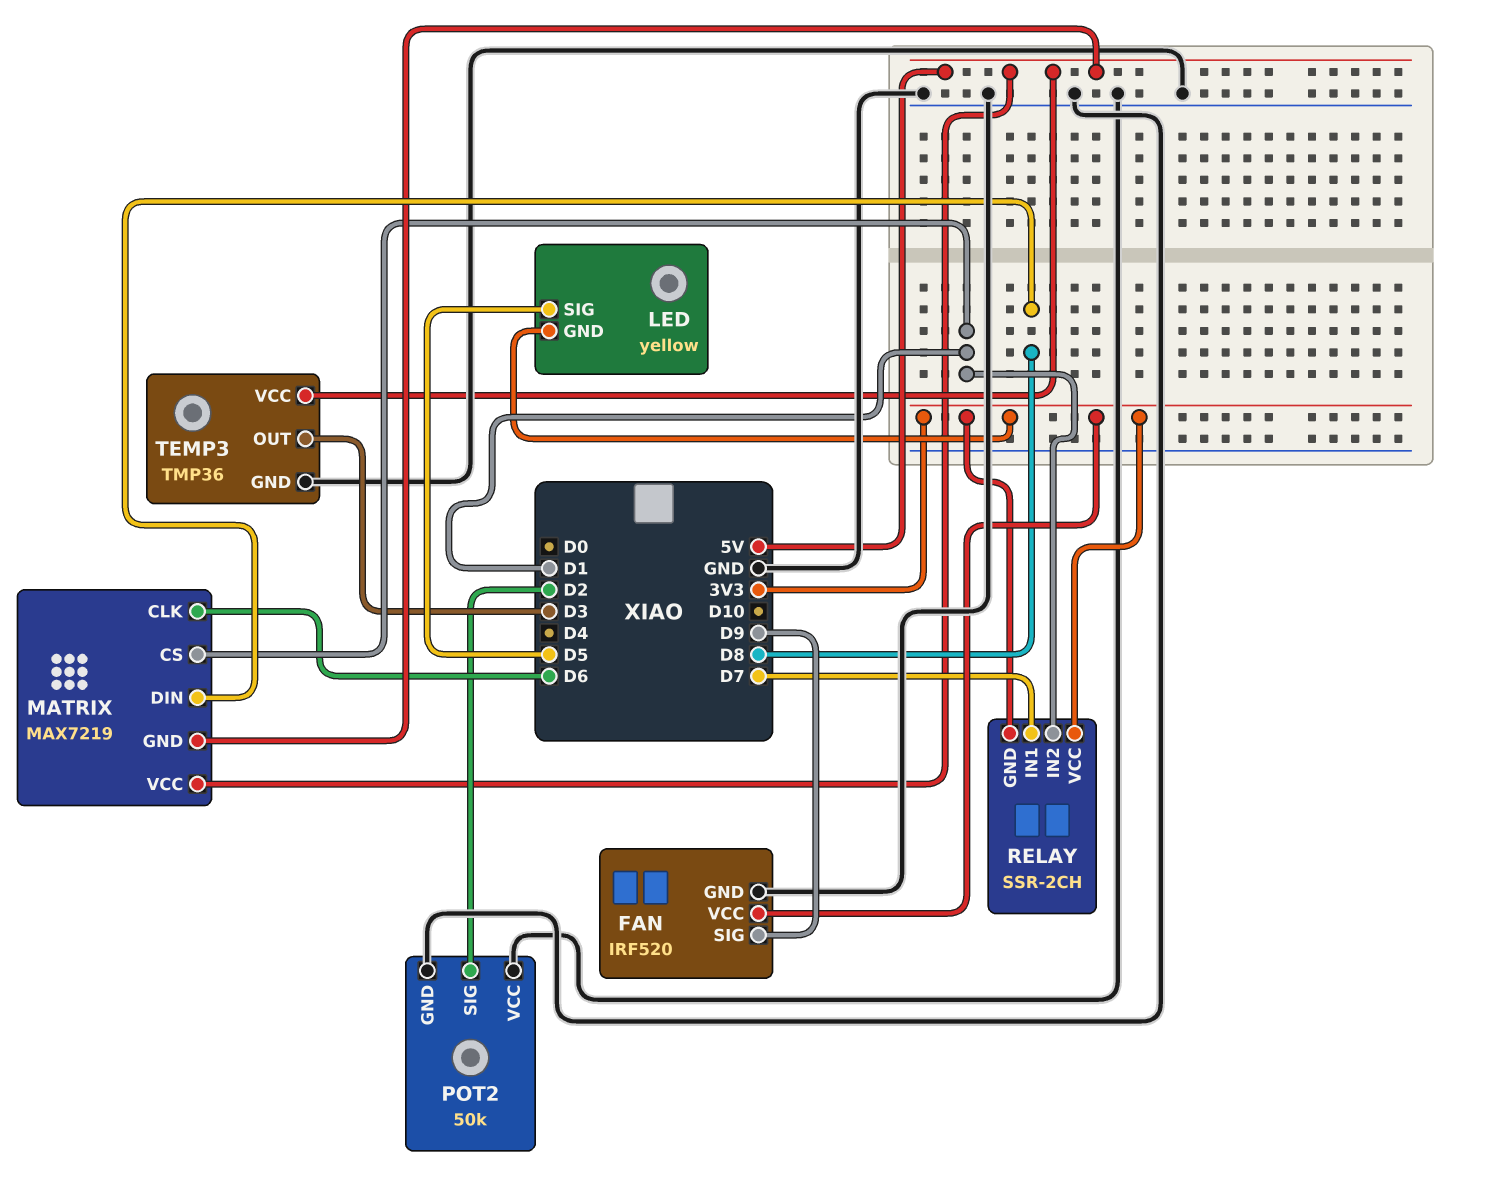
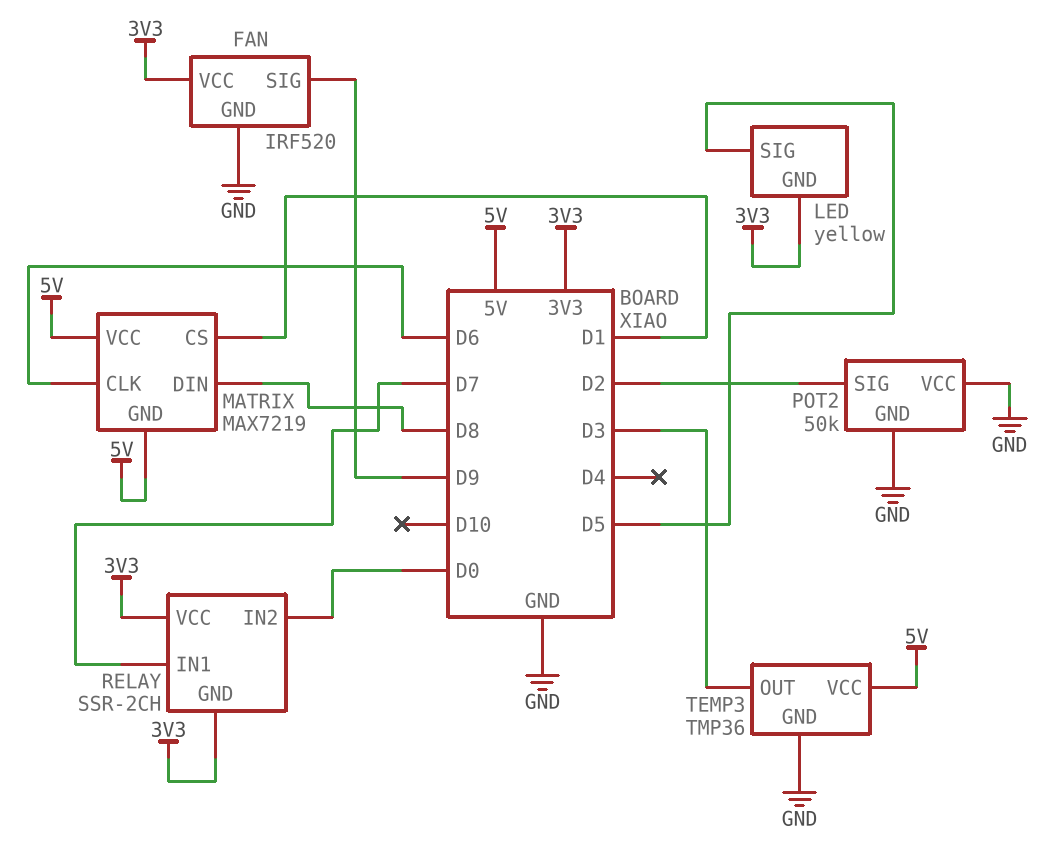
RELAY pin IN2: D1 -> D0

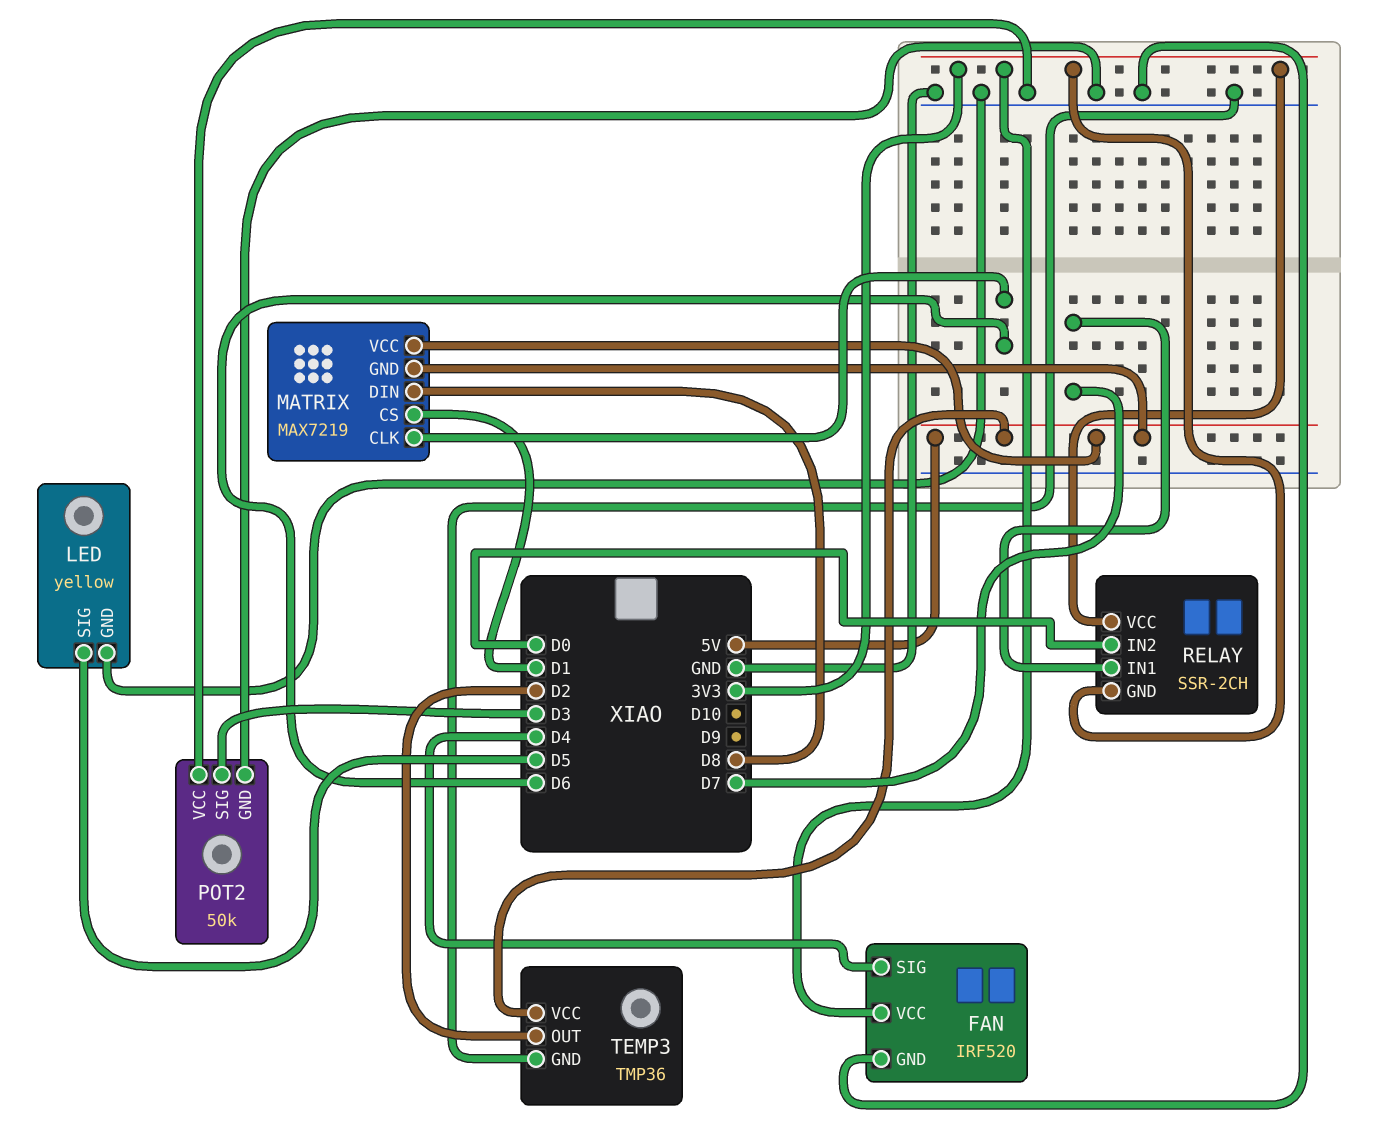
FAN pin SIG: D9 -> D4
LED pin GND: 3V3 -> GND
POT2 pin SIG: D2 -> D3
TEMP3 pin OUT: D3 -> D2

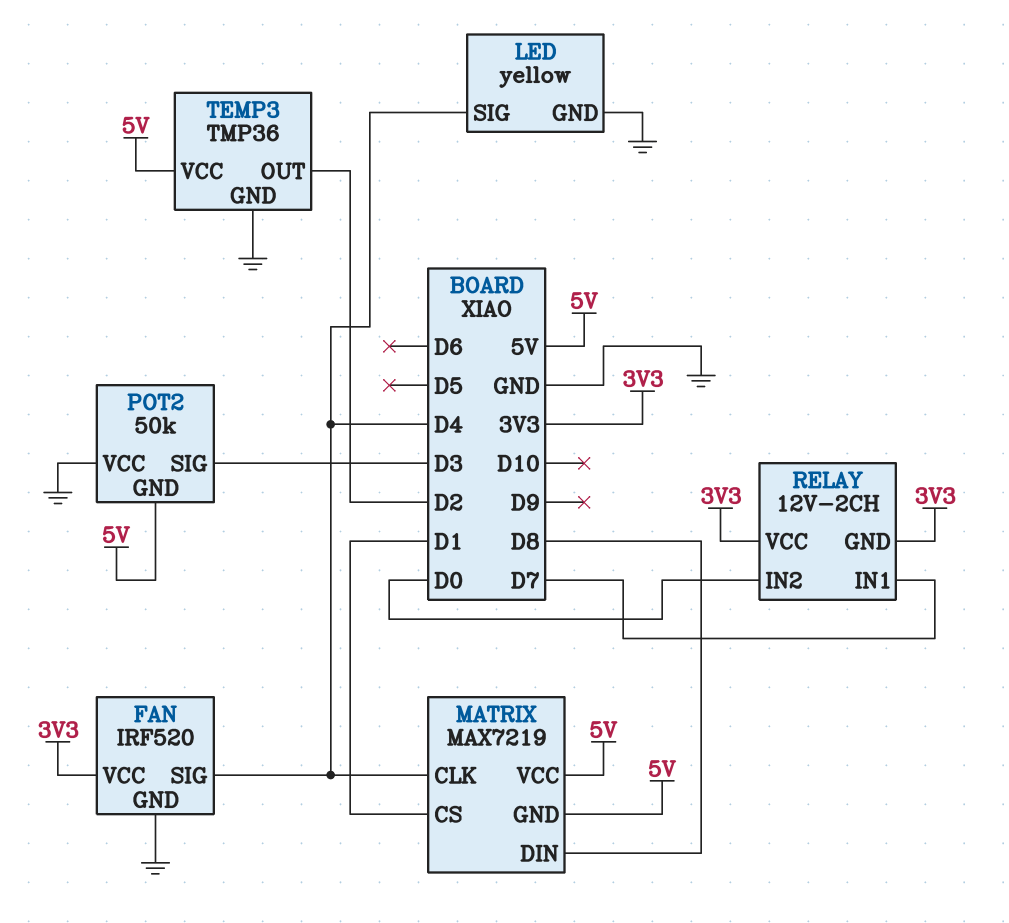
LED pin SIG: D5 -> D4
MATRIX pin CLK: D6 -> D4
POT2 pin GND: GND -> 5V
RELAY: SSR-2CH -> 12V-2CH

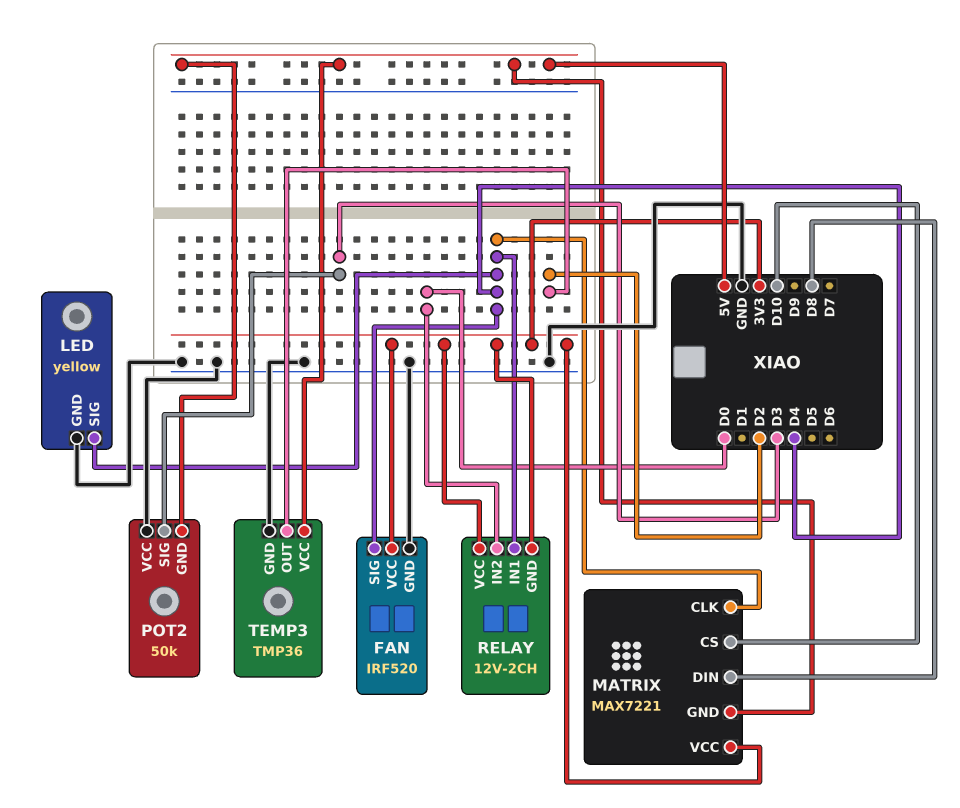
MATRIX: MAX7219 -> MAX7221
MATRIX pin CS: D1 -> D10
MATRIX pin VCC: 5V -> 3V3
RELAY pin IN1: D7 -> D4

